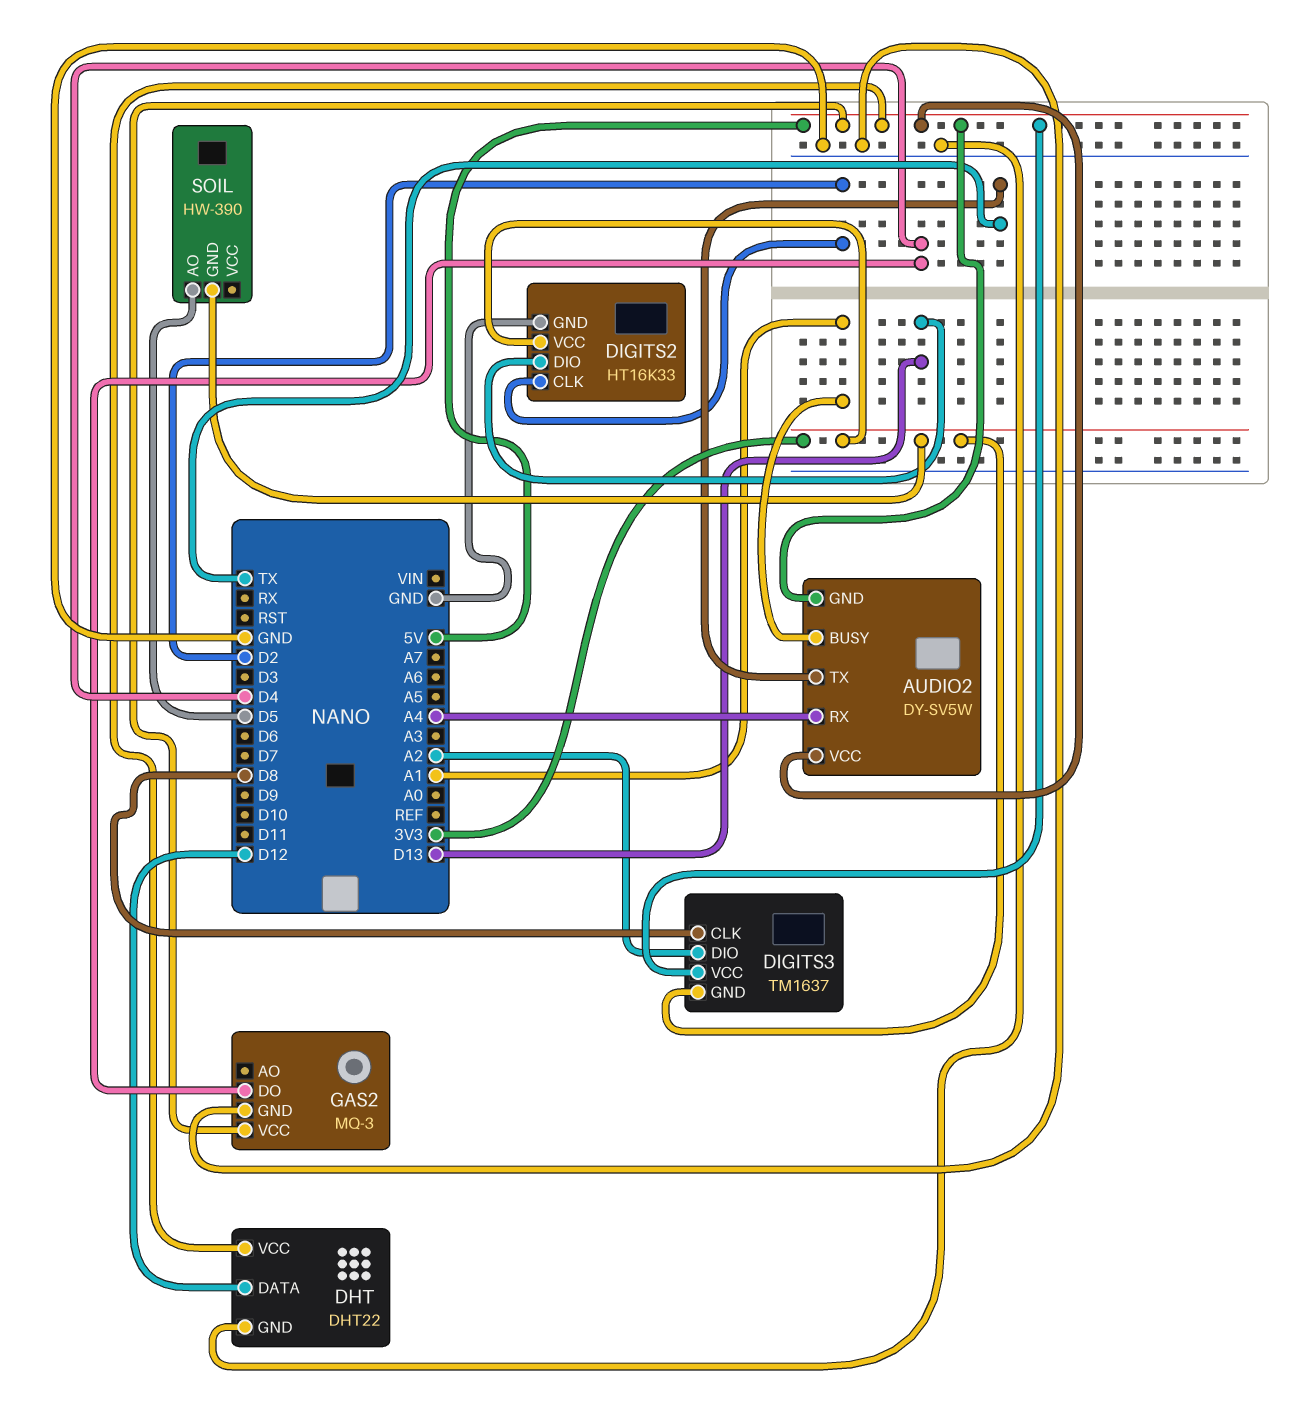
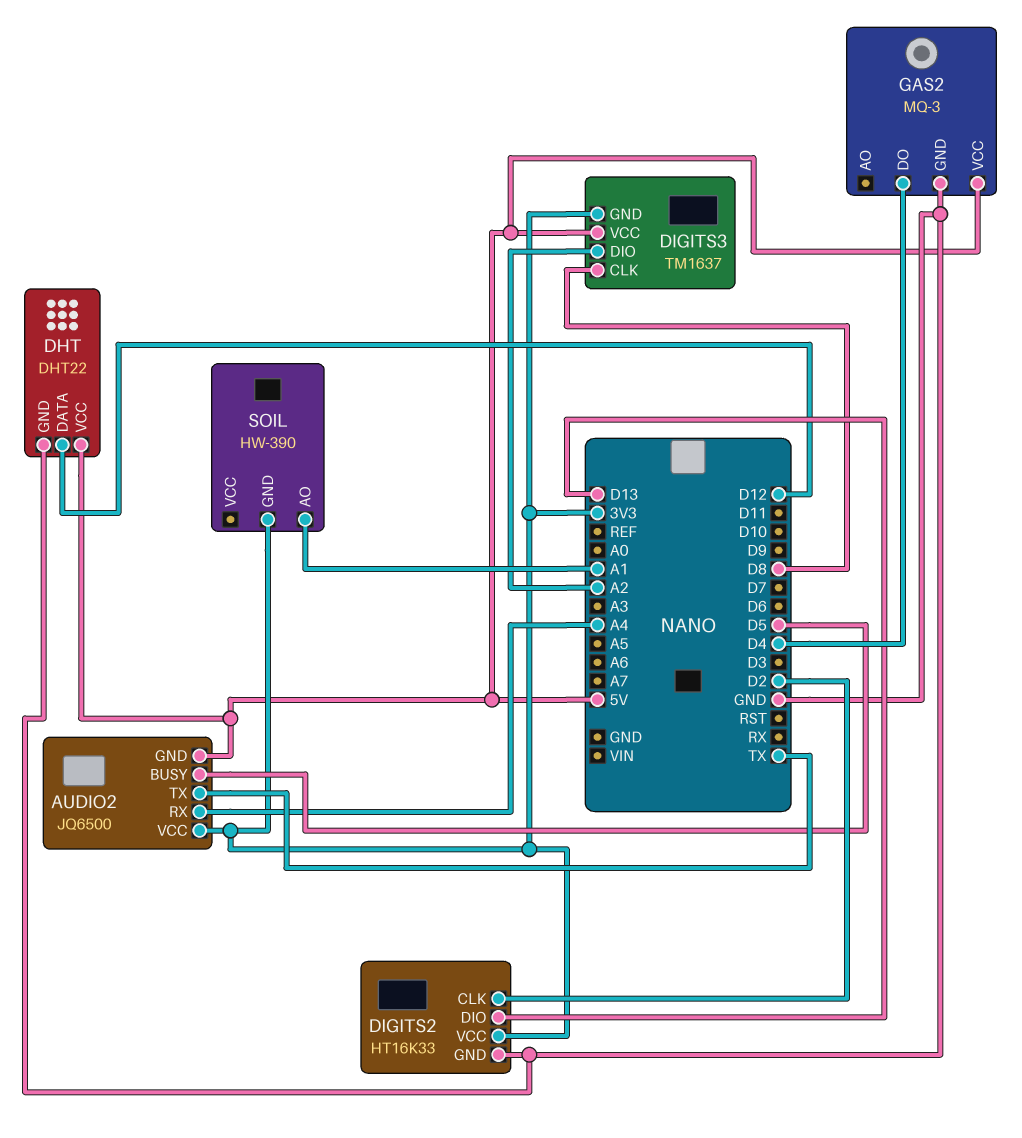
AUDIO2: DY-SV5W -> JQ6500
AUDIO2 pin BUSY: A1 -> D5
AUDIO2 pin VCC: 5V -> 3V3
SOIL pin AO: D5 -> A1

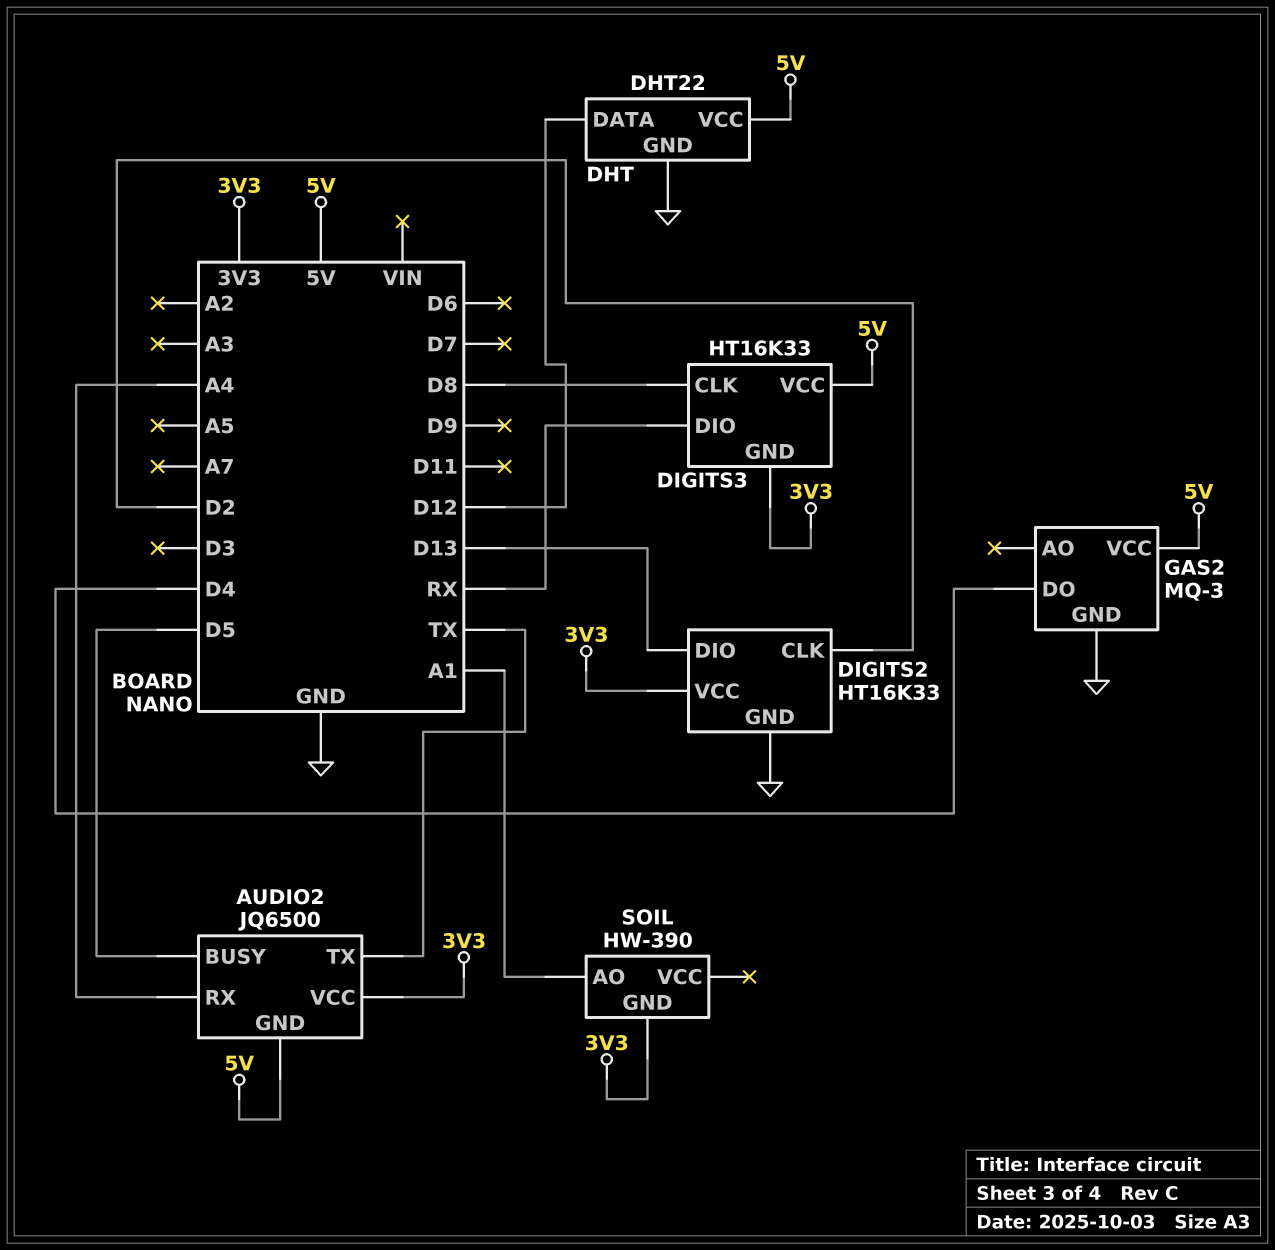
DIGITS3: TM1637 -> HT16K33
DIGITS3 pin DIO: A2 -> RX

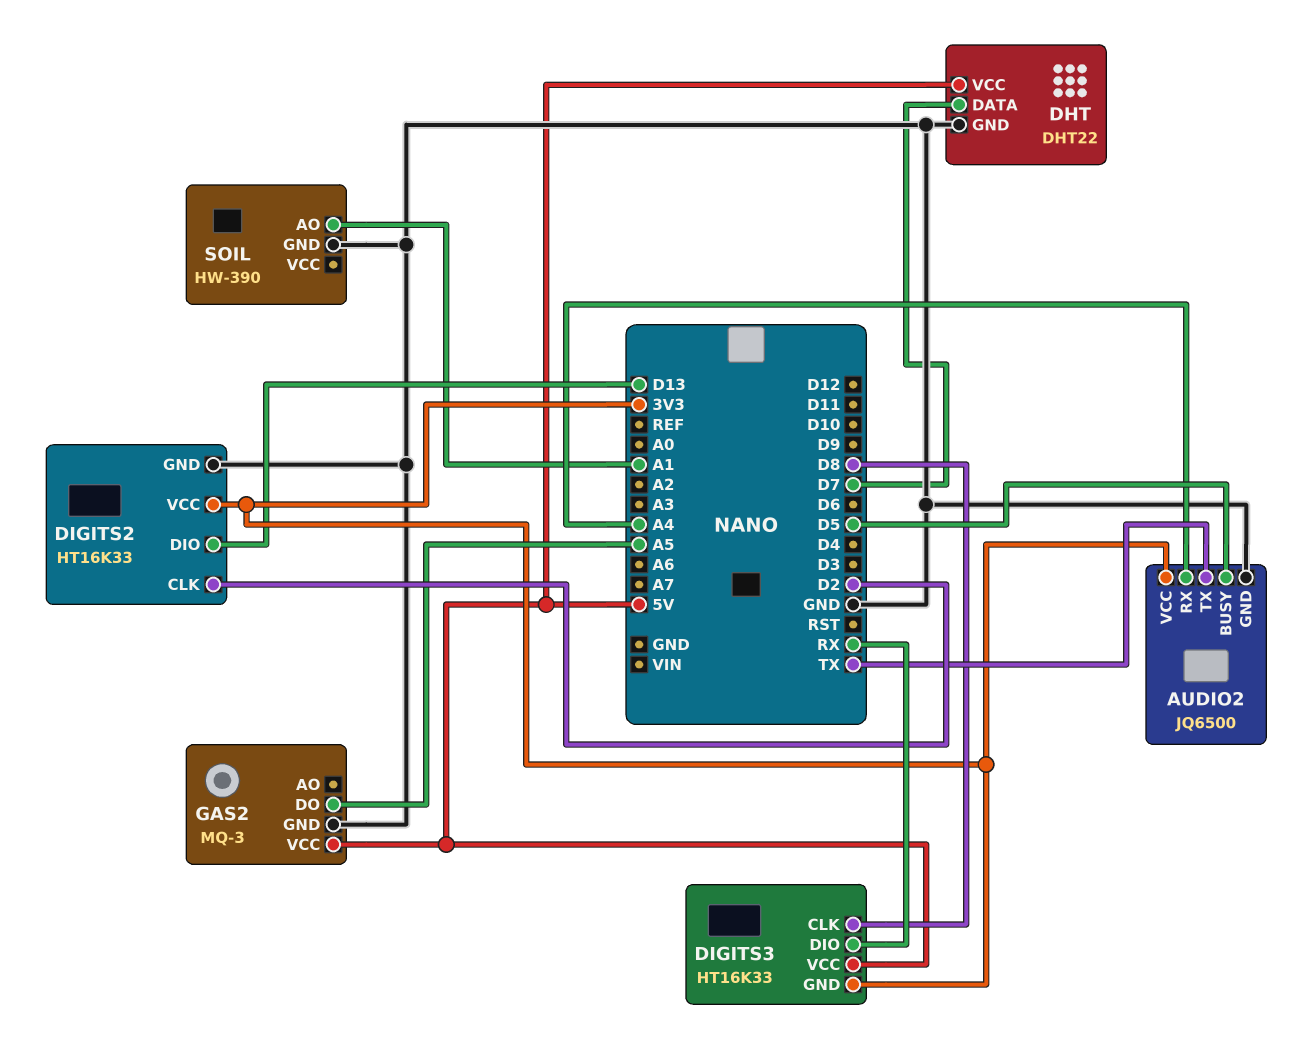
AUDIO2 pin GND: 5V -> GND
DHT pin DATA: D12 -> D7
GAS2 pin DO: D4 -> A5
SOIL pin GND: 3V3 -> GND

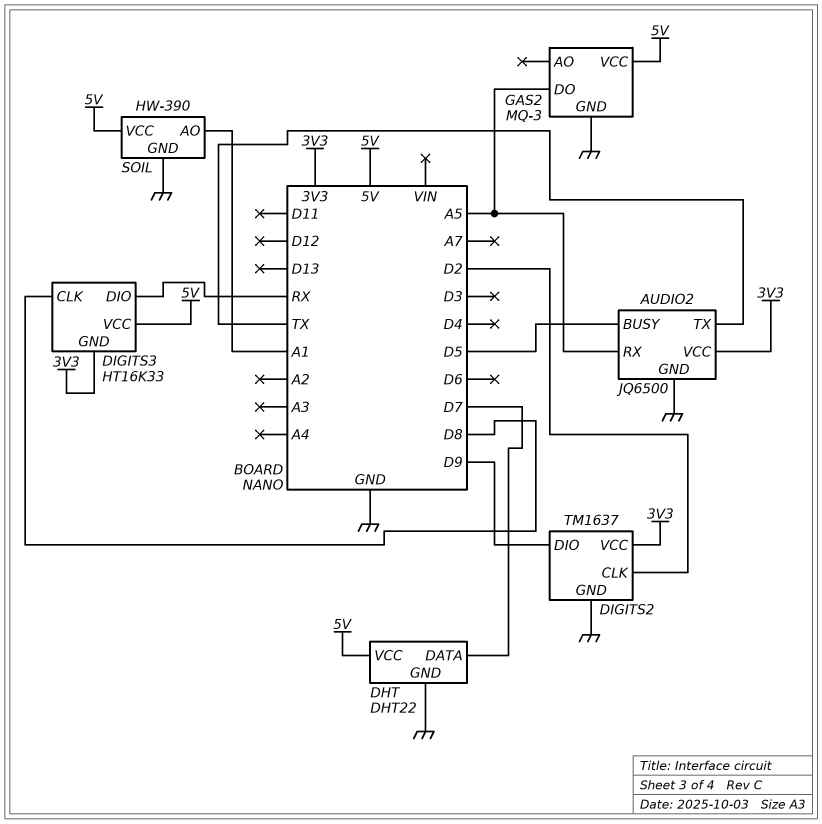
AUDIO2 pin RX: A4 -> A5
DIGITS2: HT16K33 -> TM1637
DIGITS2 pin DIO: D13 -> D9
SOIL pin VCC: none -> 5V

